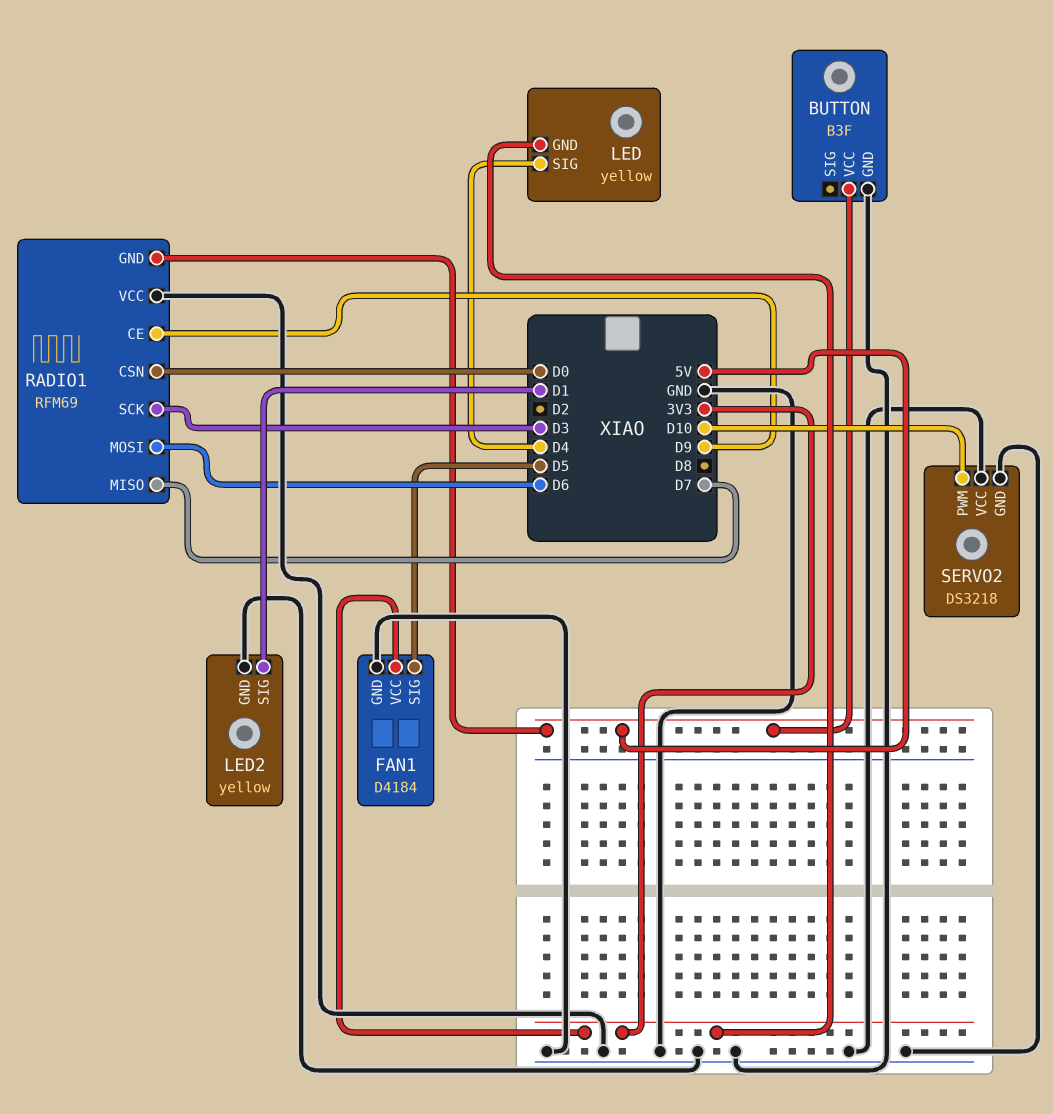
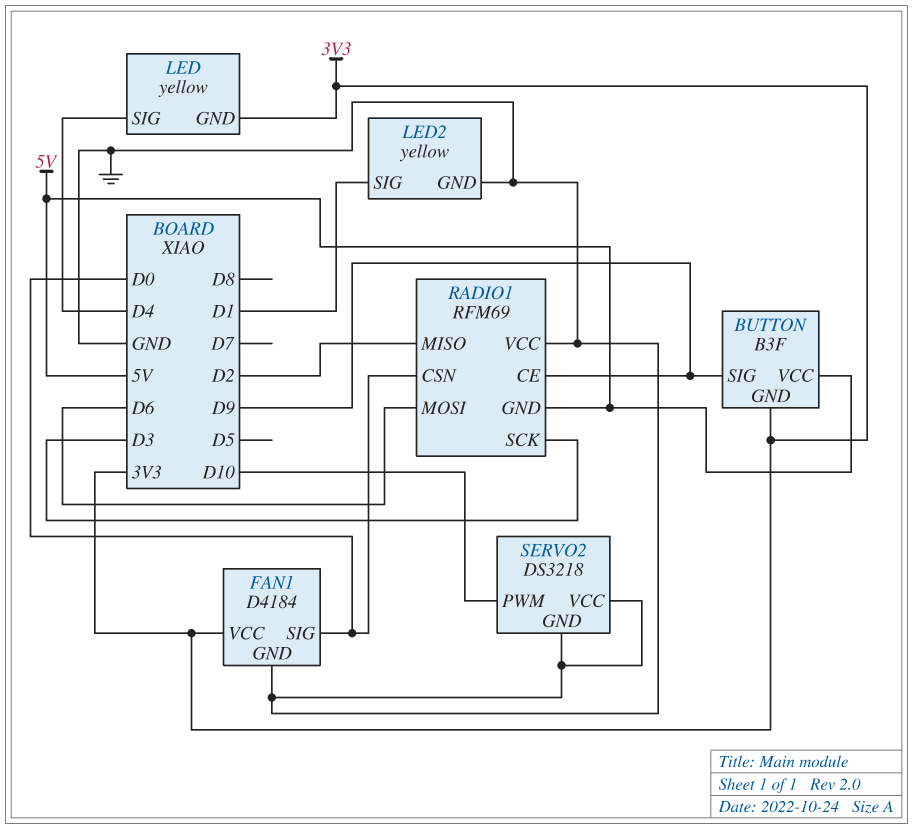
BUTTON pin GND: GND -> 3V3
BUTTON pin SIG: none -> D9
FAN1 pin SIG: D5 -> D0
RADIO1 pin MISO: D7 -> D2

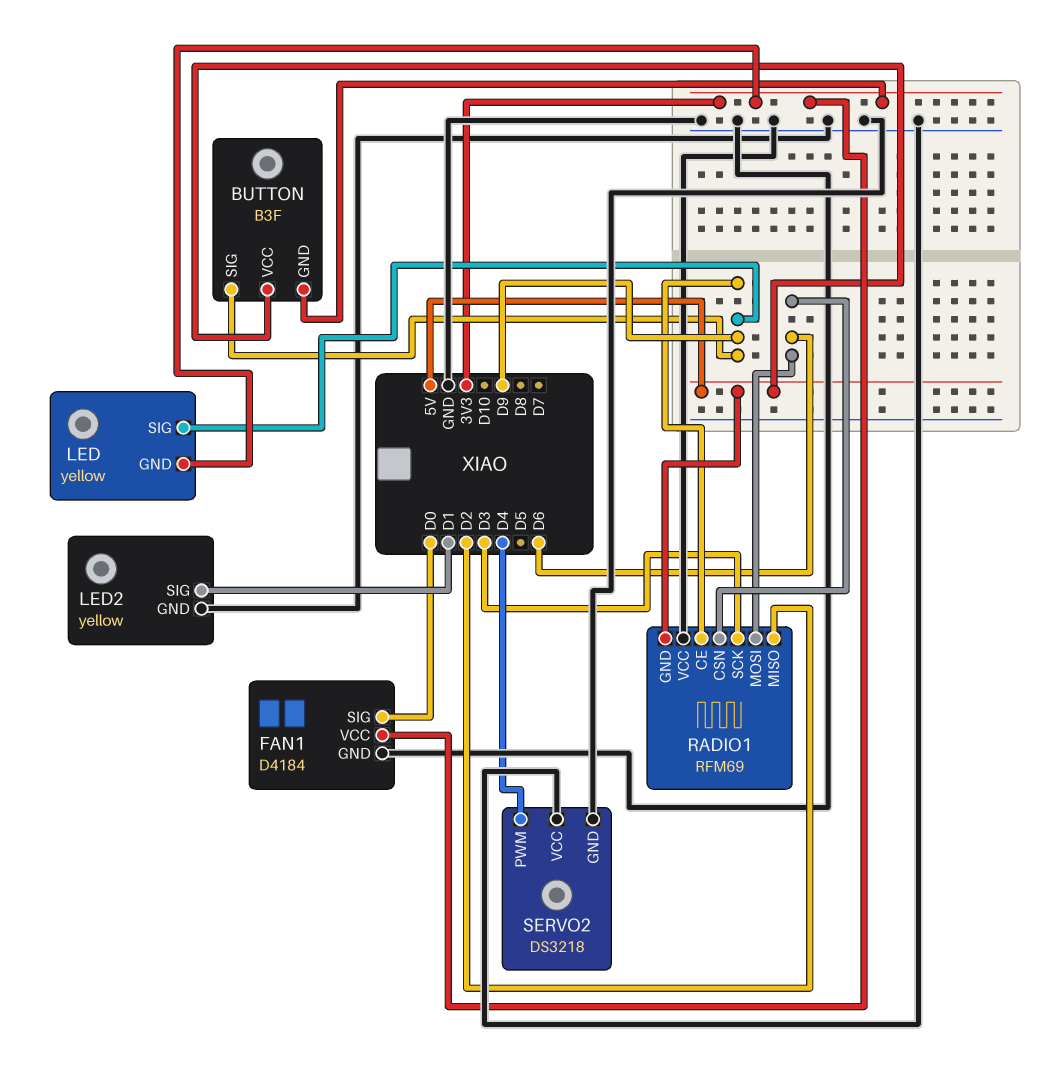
LED pin SIG: D4 -> D9
RADIO1 pin CSN: D0 -> D6
SERVO2 pin PWM: D10 -> D4

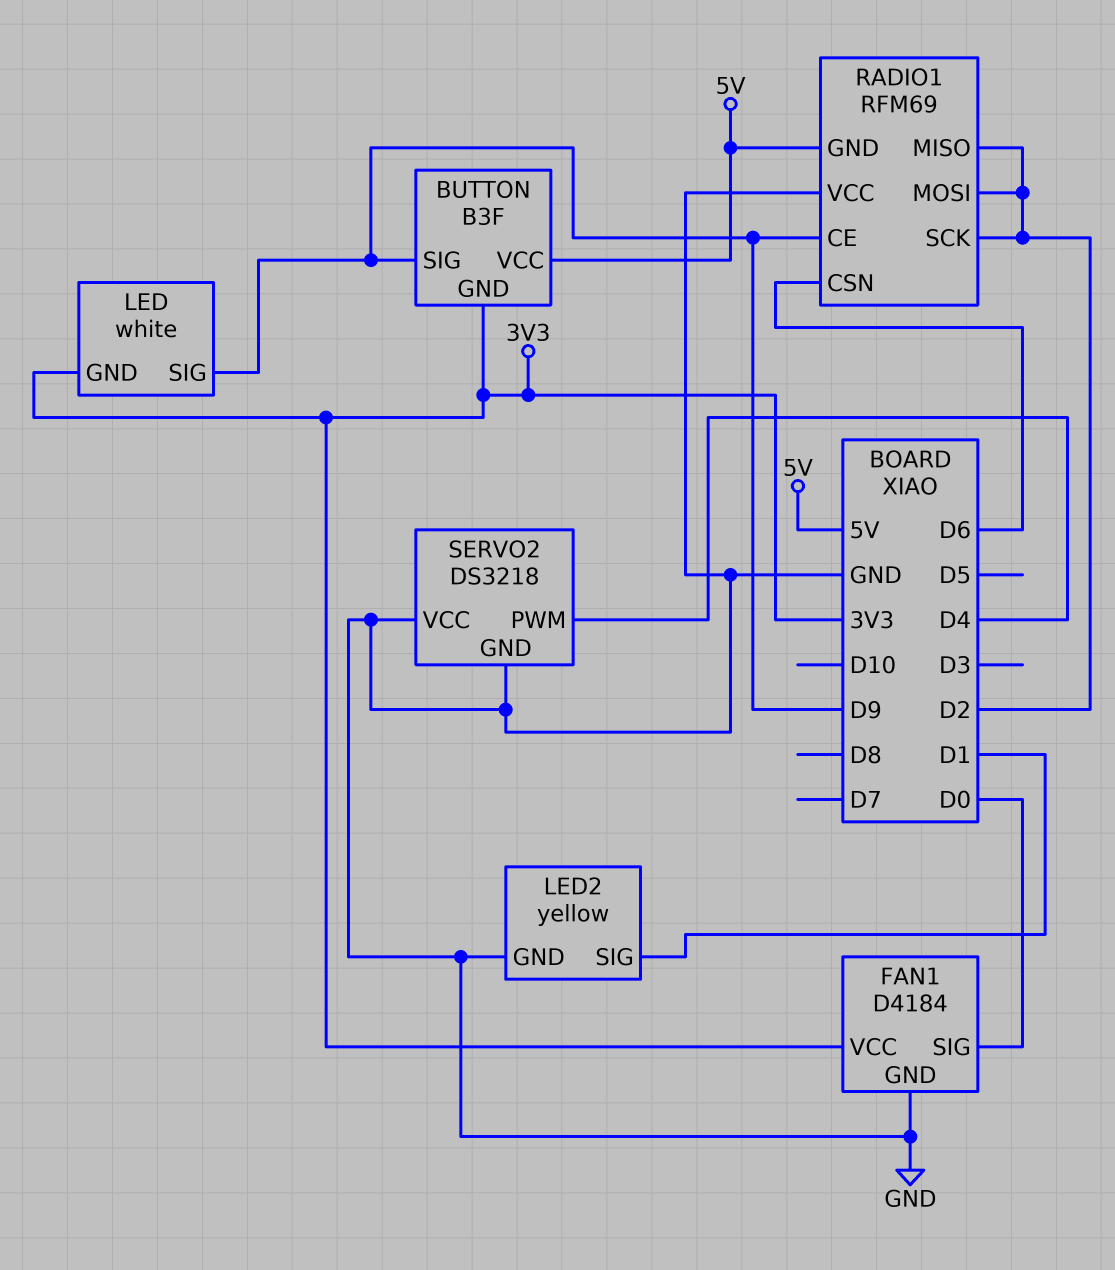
LED: yellow -> white
RADIO1 pin MOSI: D6 -> D2
RADIO1 pin SCK: D3 -> D2

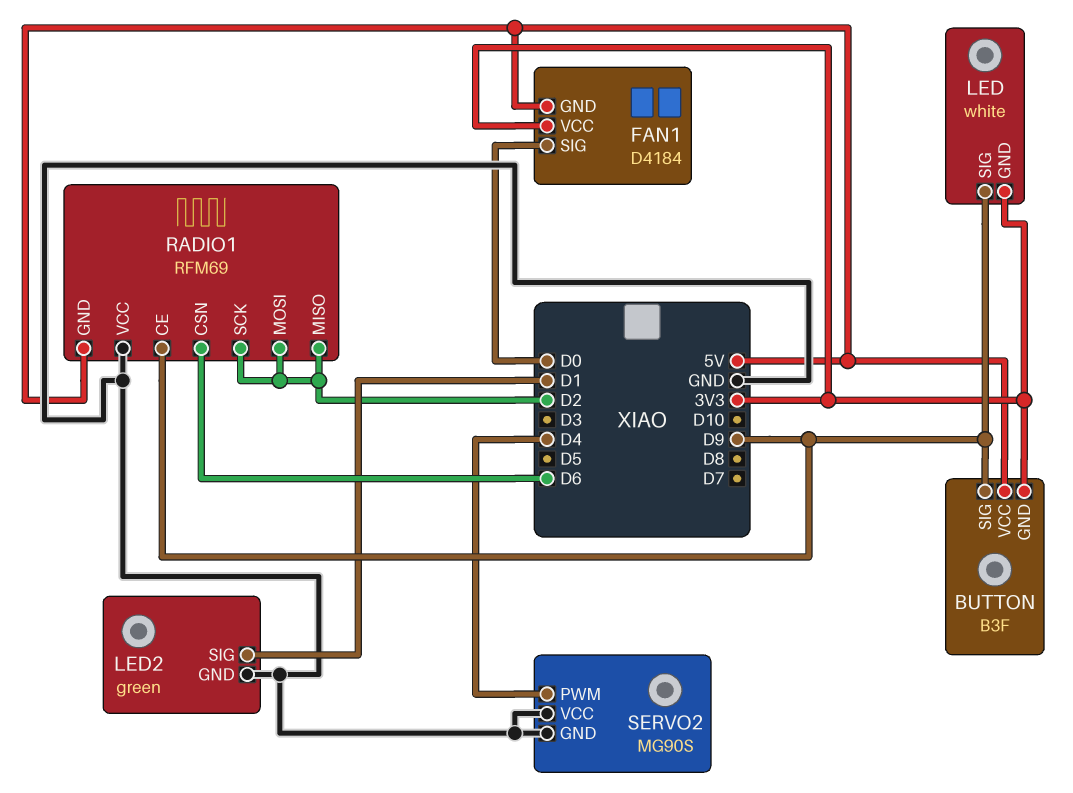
FAN1 pin GND: GND -> 5V
LED2: yellow -> green
SERVO2: DS3218 -> MG90S

